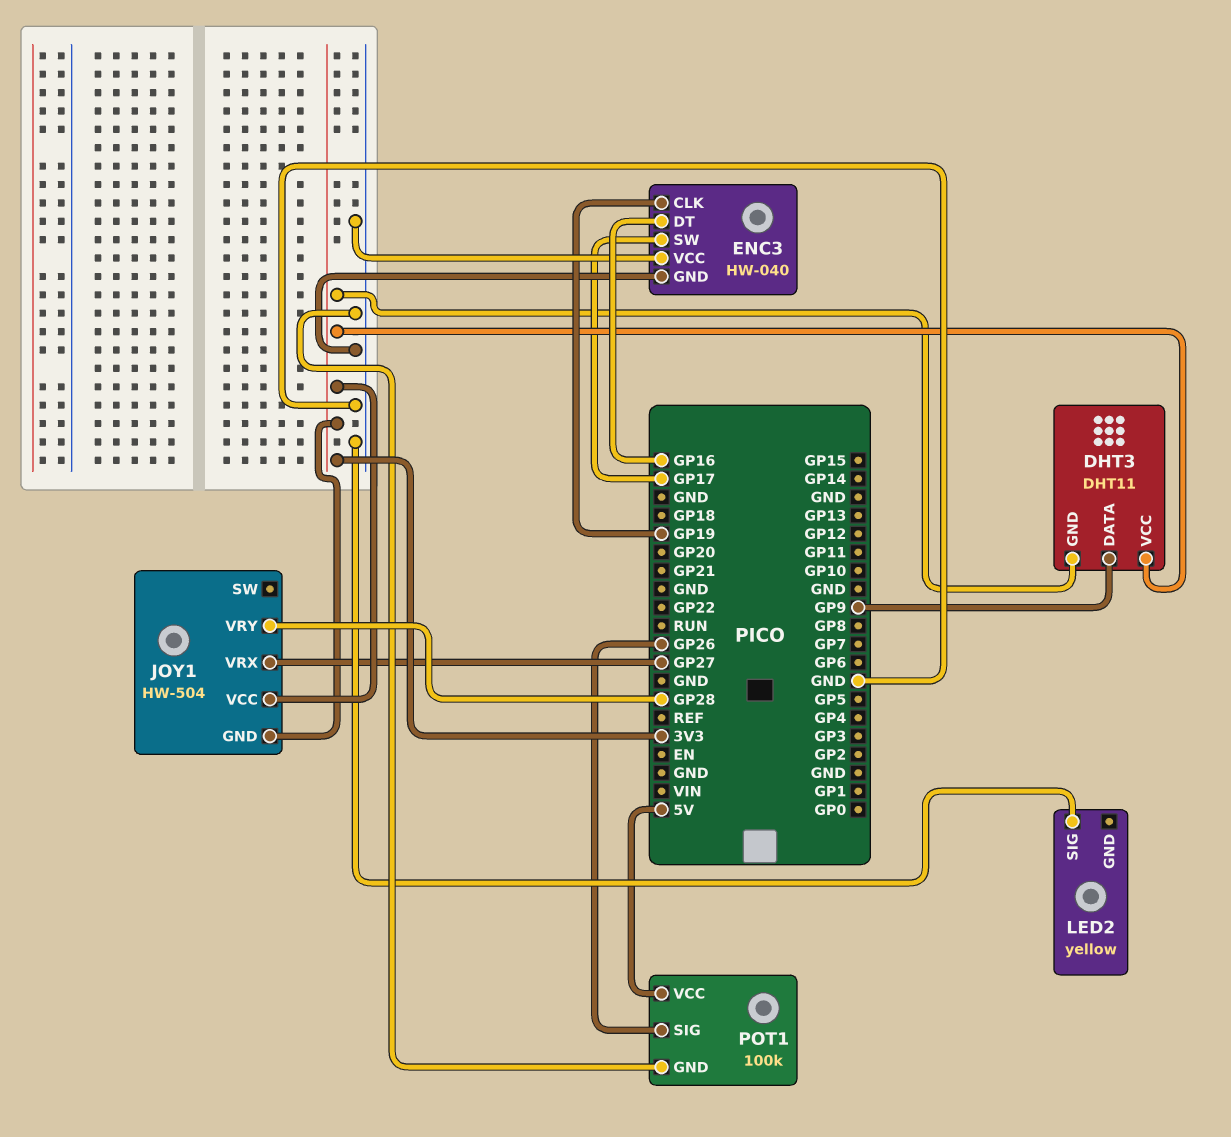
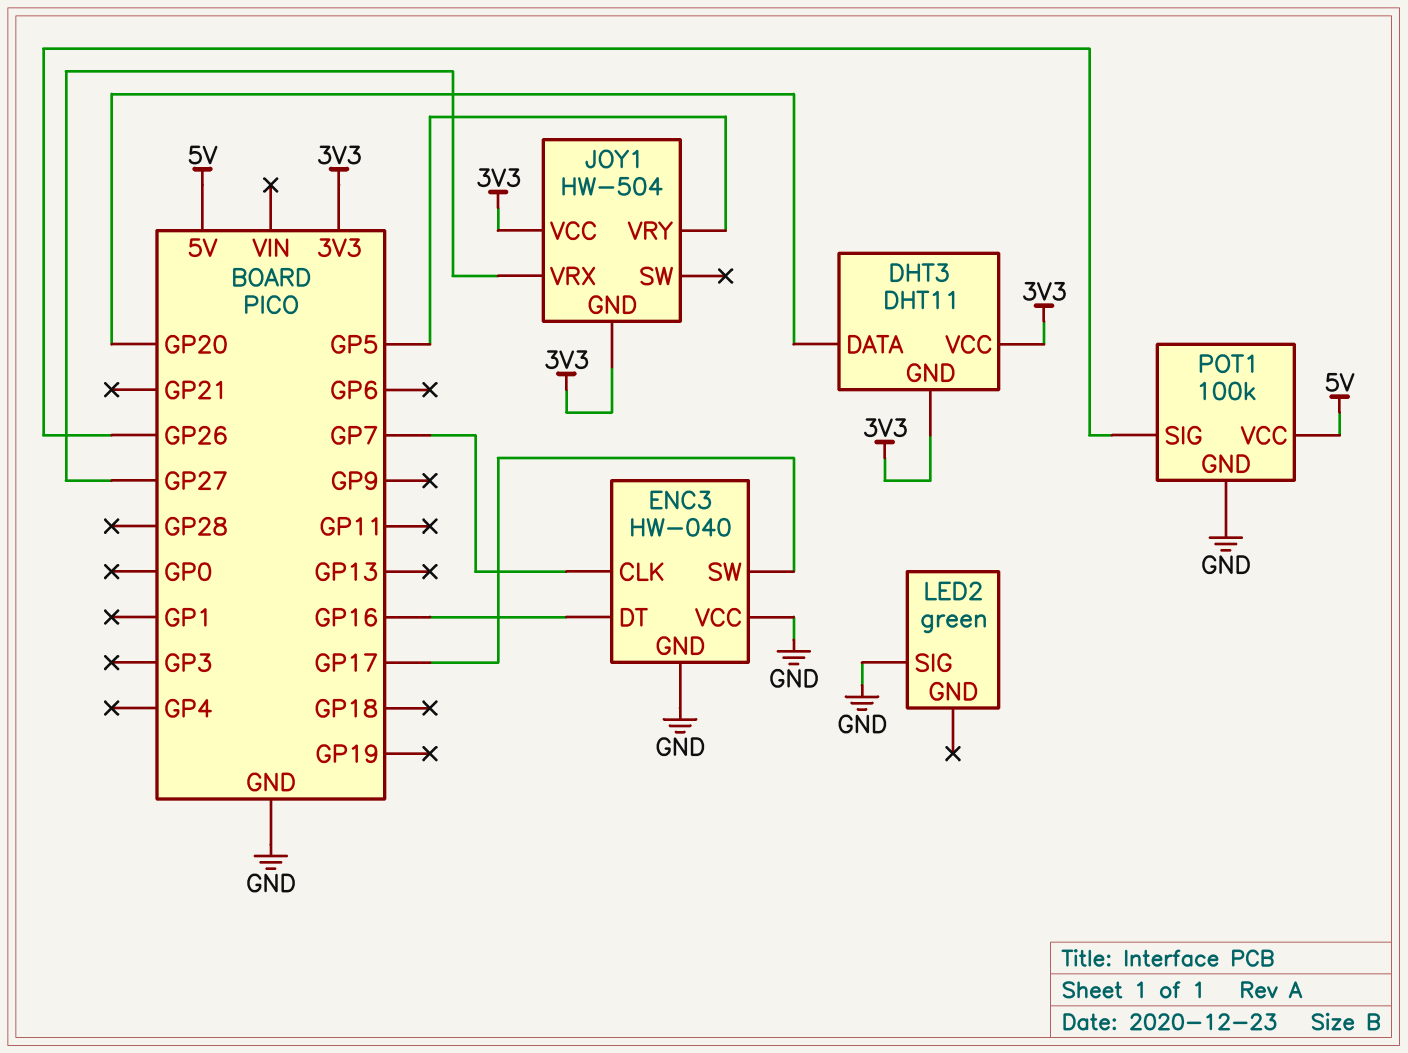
DHT3 pin DATA: GP9 -> GP20
ENC3 pin CLK: GP19 -> GP7
JOY1 pin VRY: GP28 -> GP5
LED2: yellow -> green

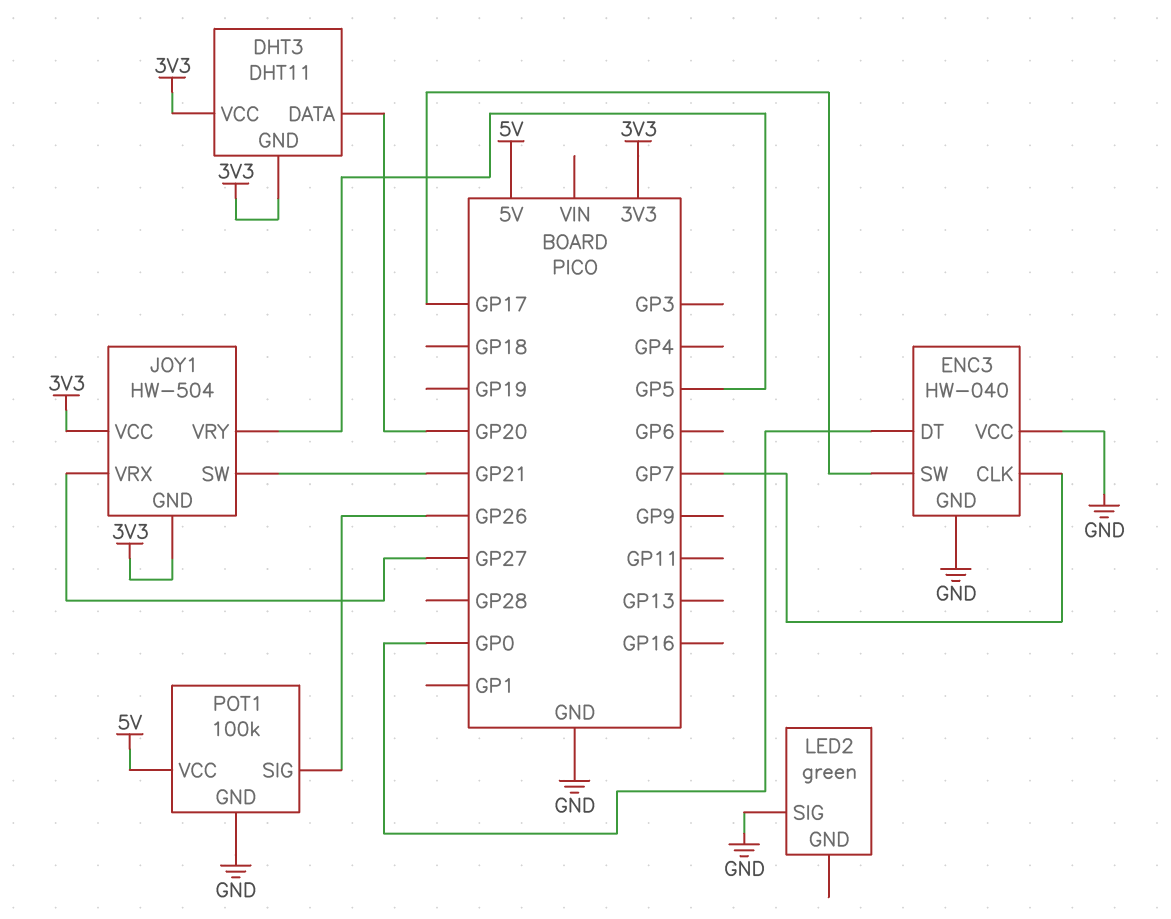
ENC3 pin DT: GP16 -> GP0
JOY1 pin SW: none -> GP21

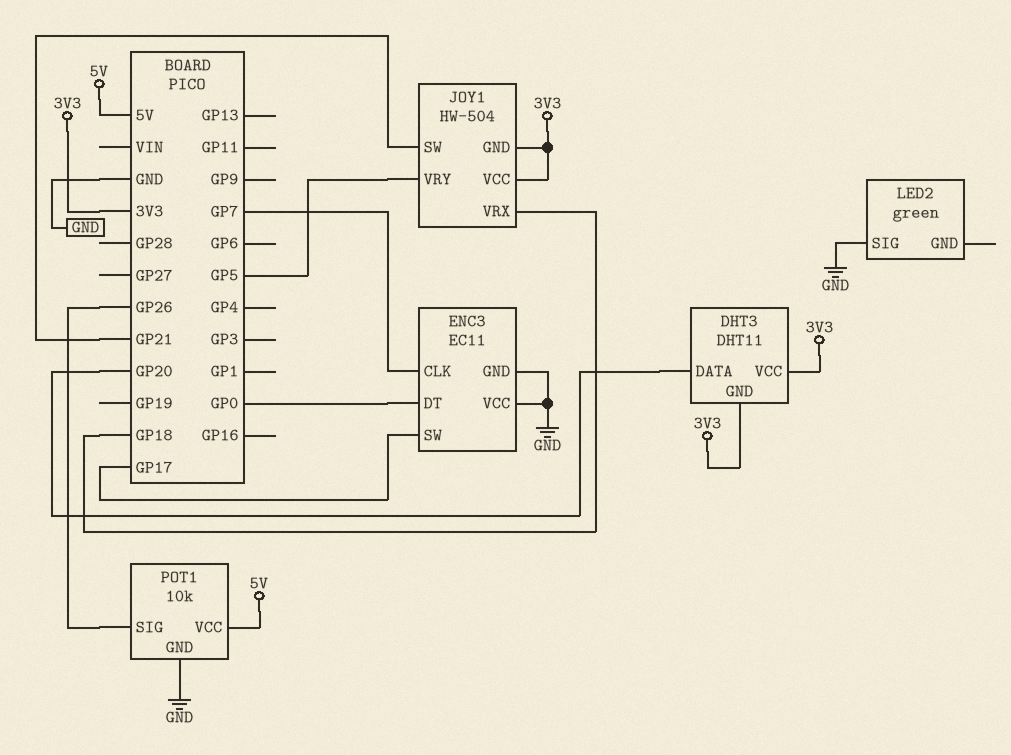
ENC3: HW-040 -> EC11
JOY1 pin VRX: GP27 -> GP18
POT1: 100k -> 10k

